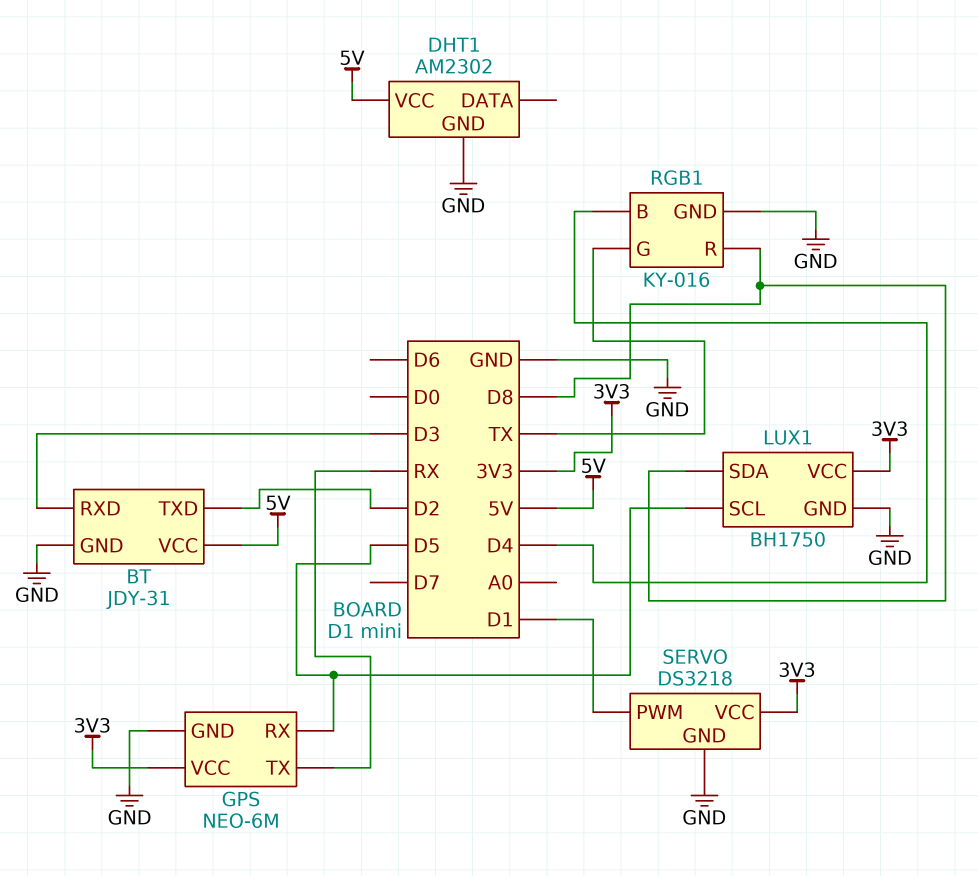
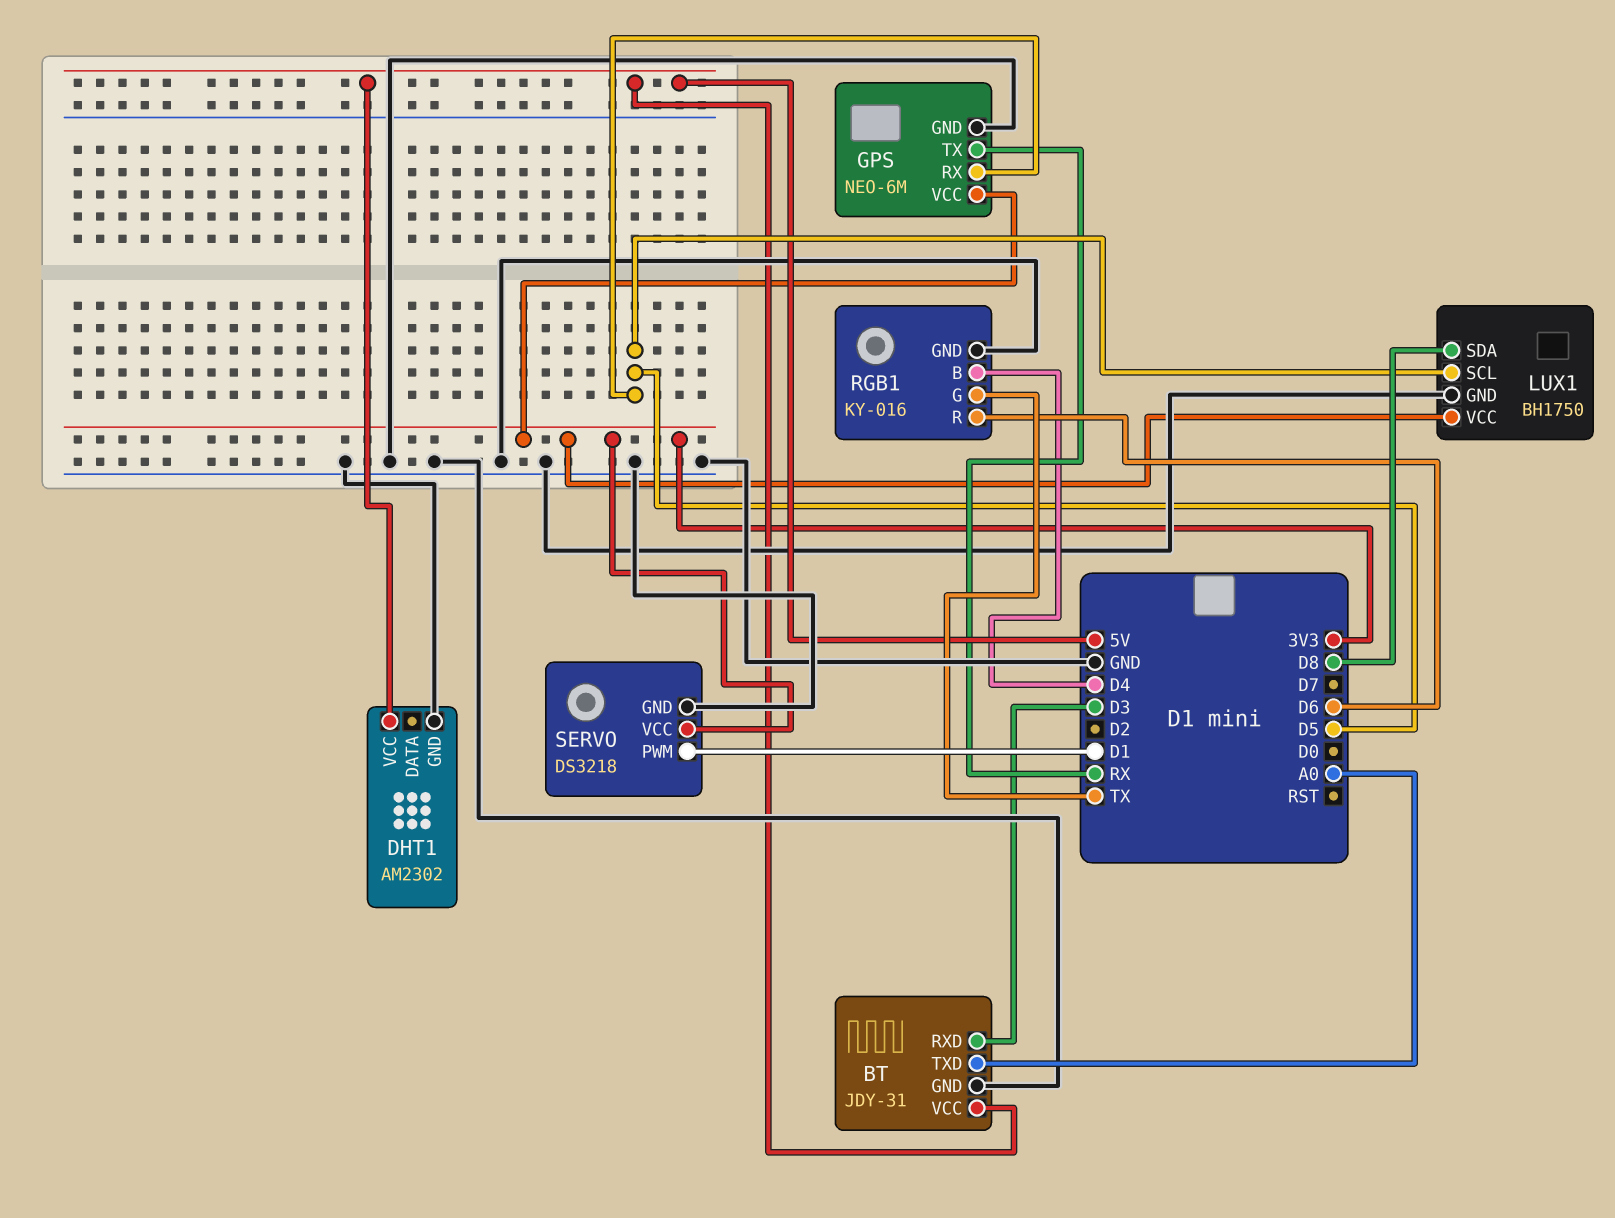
BT pin TXD: D2 -> A0
RGB1 pin R: D8 -> D6

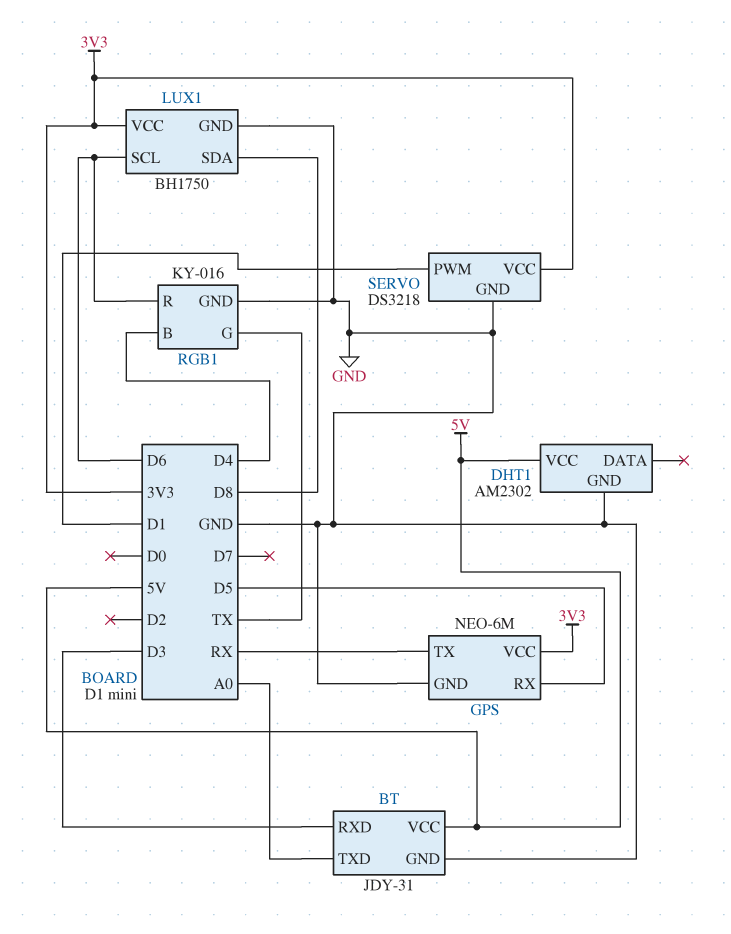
LUX1 pin SCL: D5 -> D6

